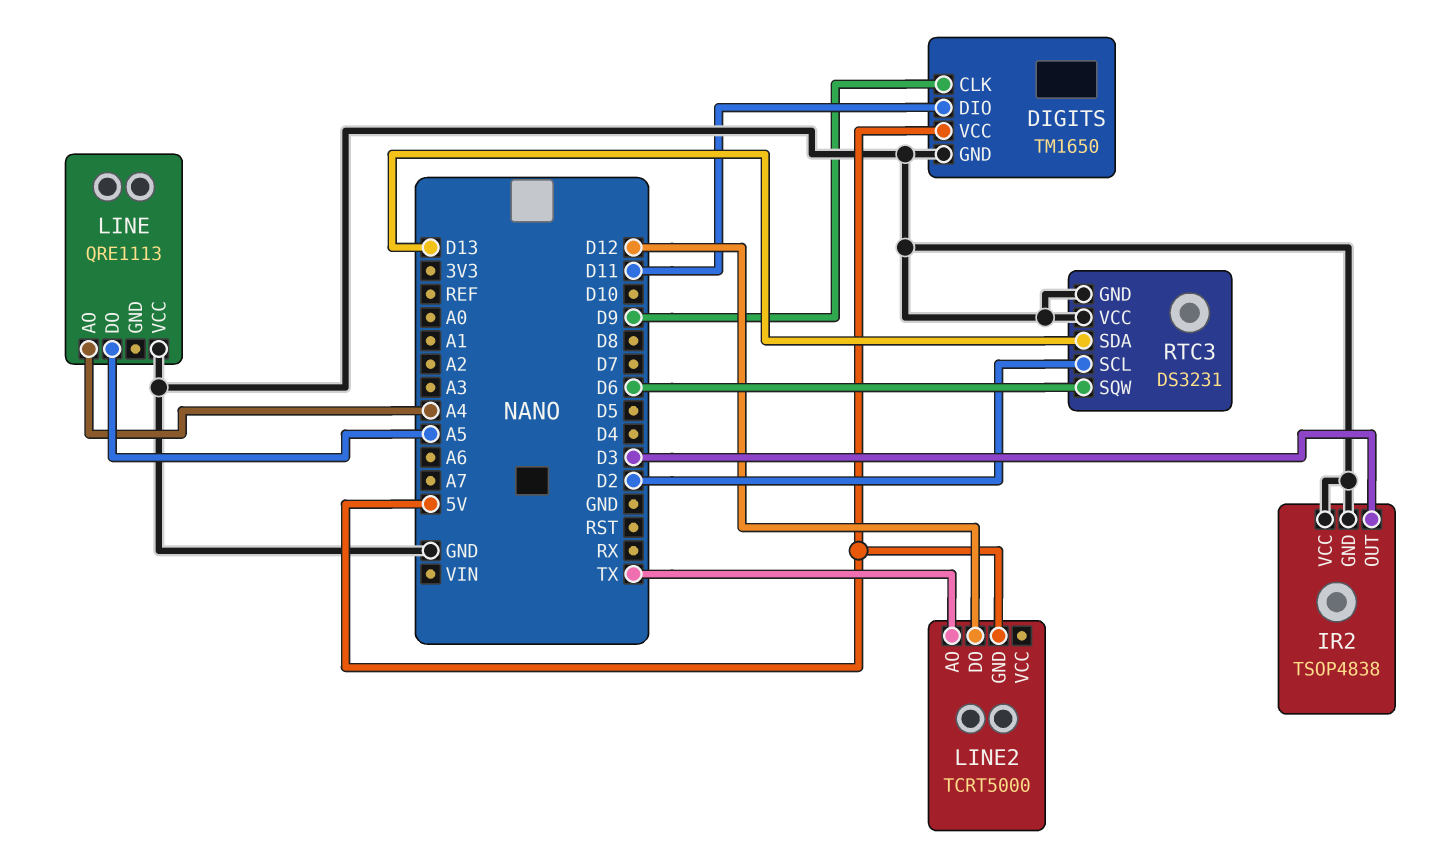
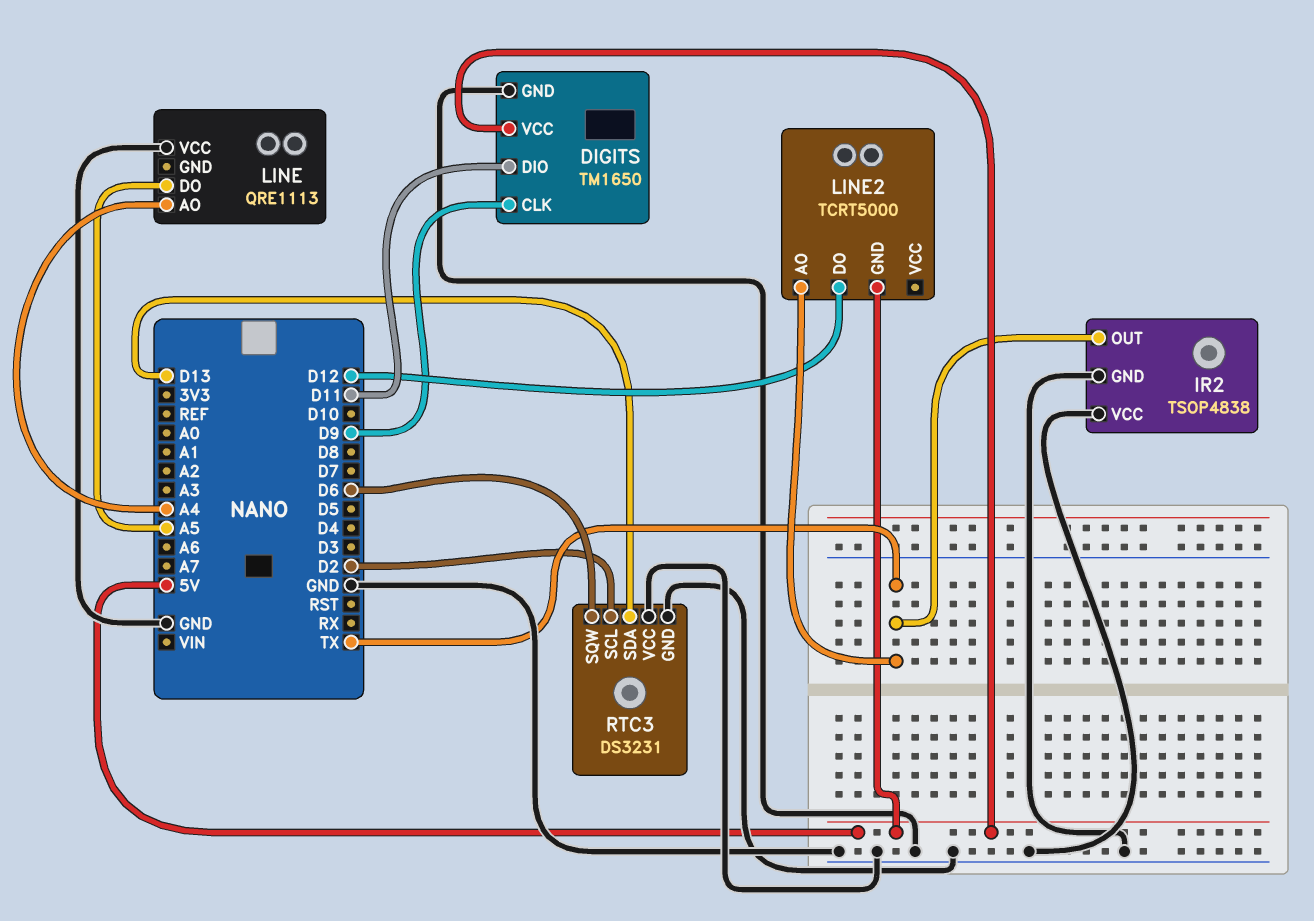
IR2 pin OUT: D3 -> TX

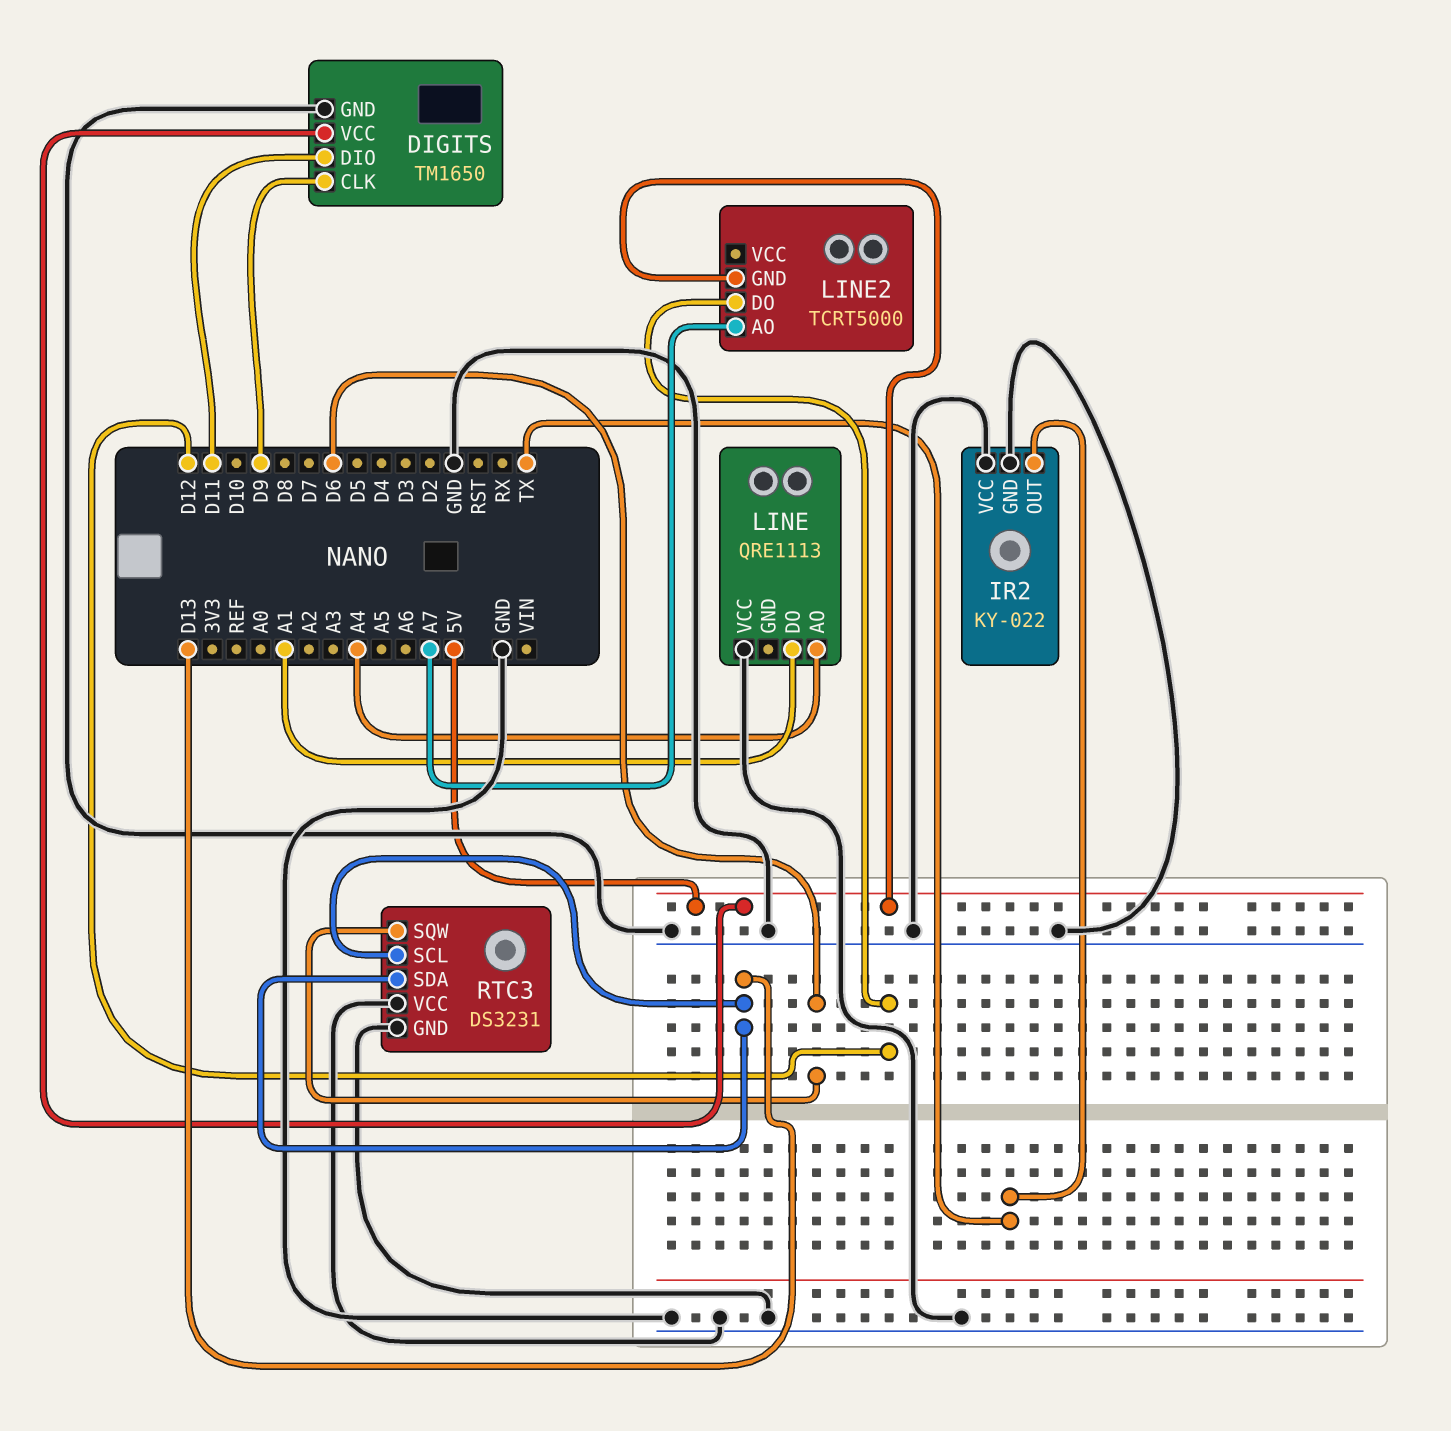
IR2: TSOP4838 -> KY-022
LINE pin DO: A5 -> A1
LINE2 pin AO: TX -> A7
RTC3 pin SCL: D2 -> D13

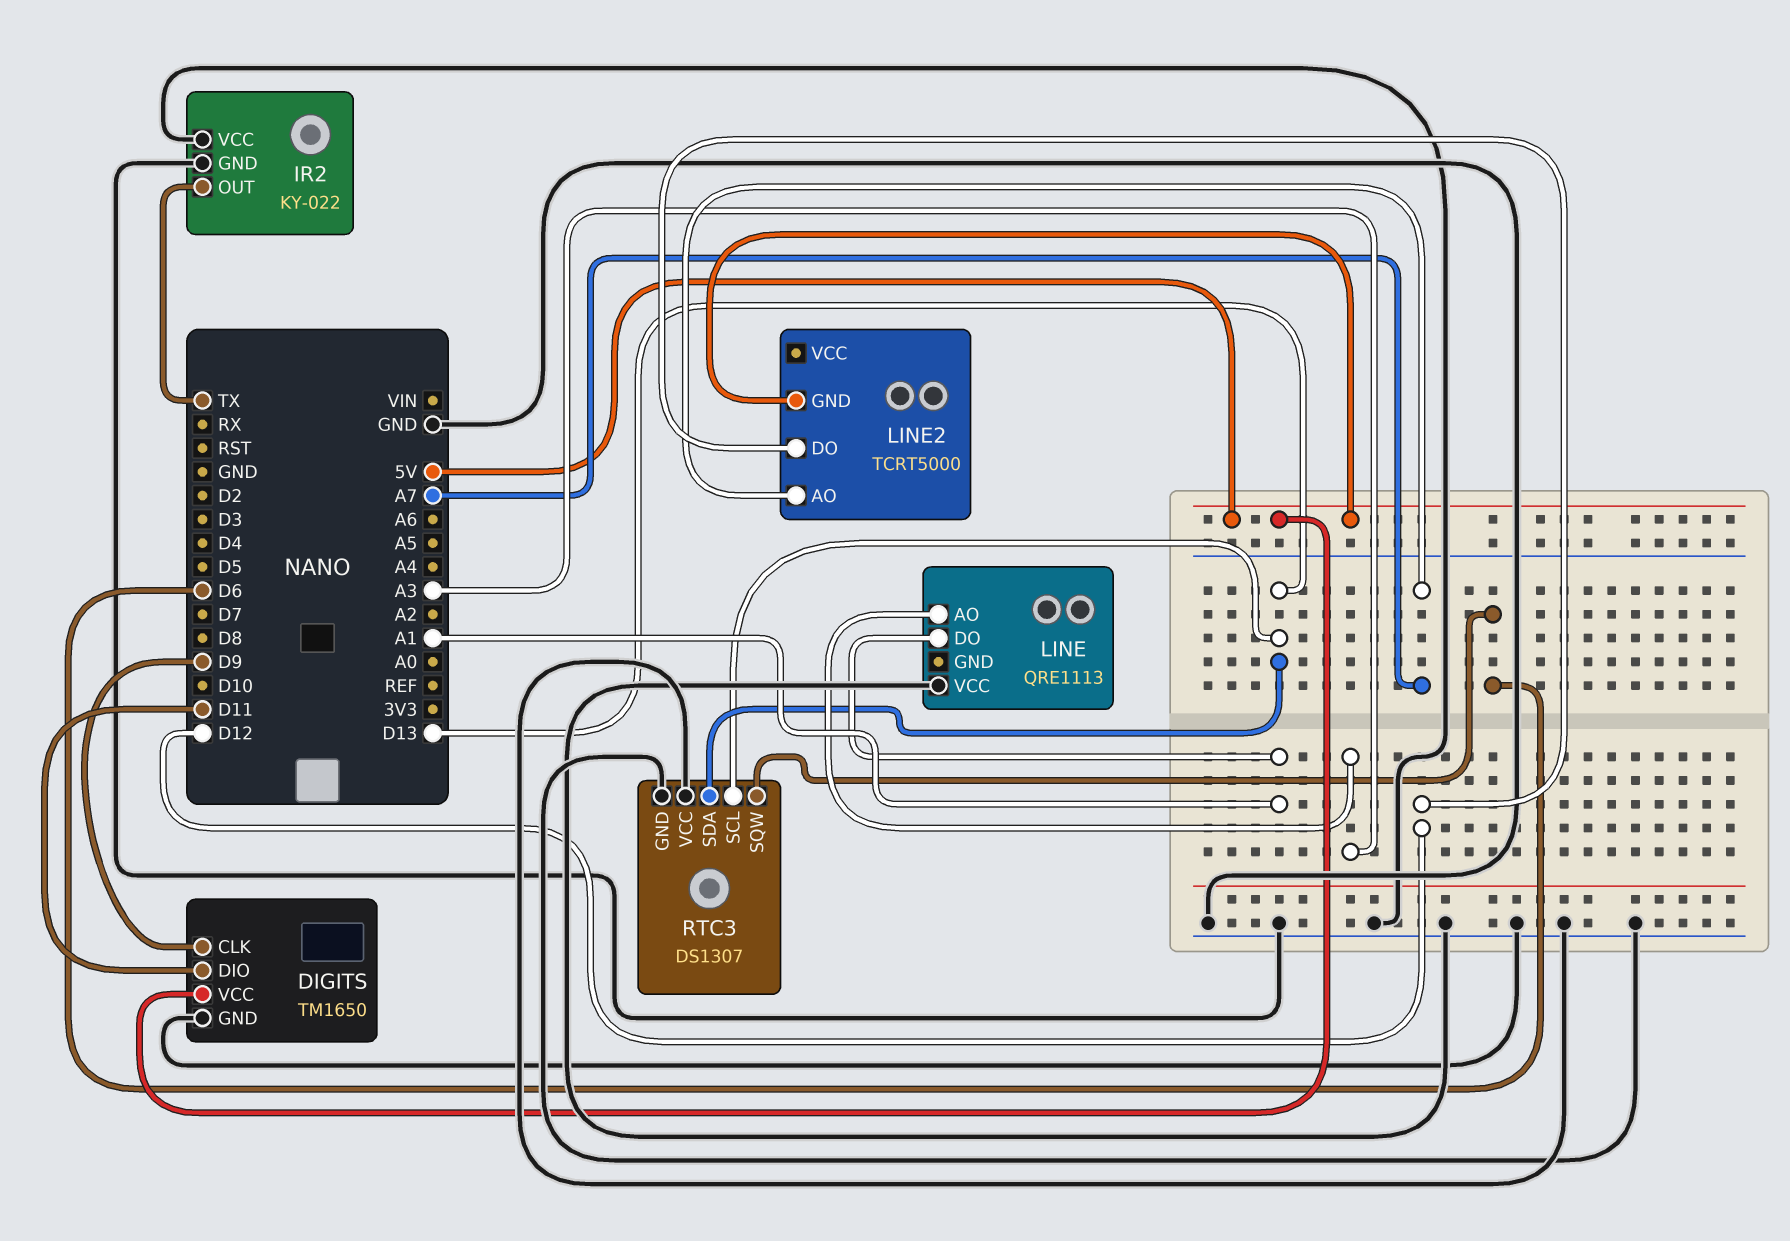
LINE pin AO: A4 -> A3
RTC3: DS3231 -> DS1307

